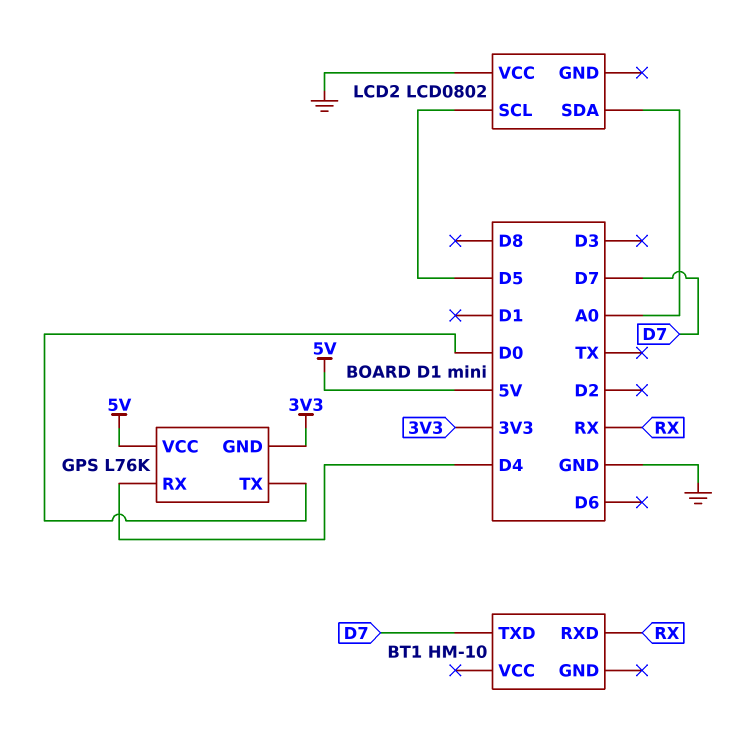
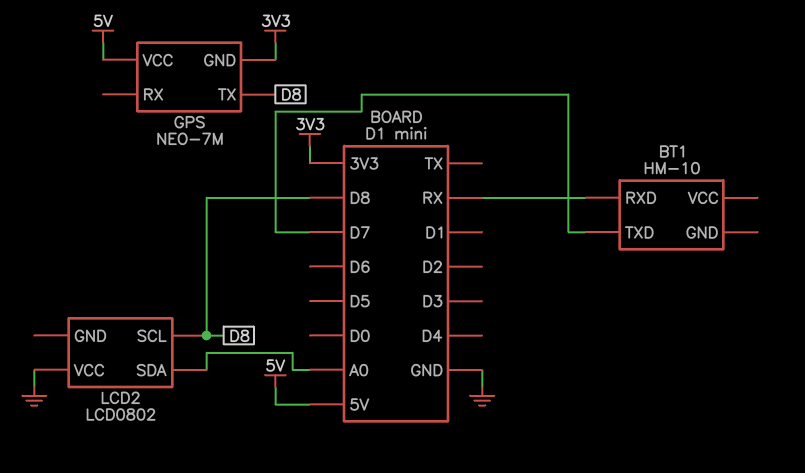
GPS: L76K -> NEO-7M
GPS pin RX: D4 -> none
GPS pin TX: D0 -> D8
LCD2 pin SCL: D5 -> D8

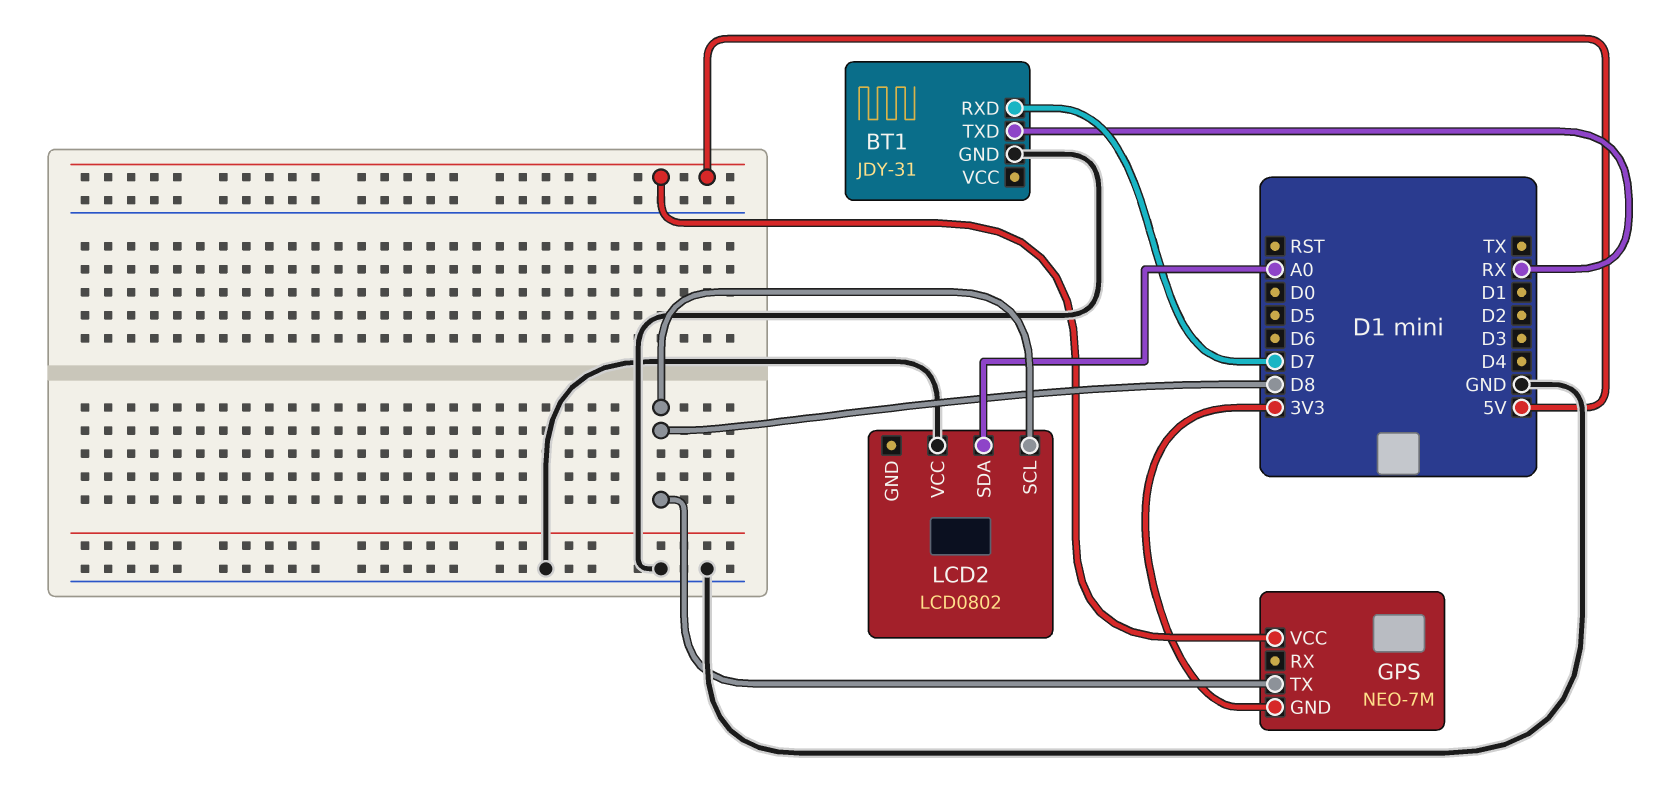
BT1: HM-10 -> JDY-31
BT1 pin GND: none -> GND
BT1 pin RXD: RX -> D7
BT1 pin TXD: D7 -> RX

